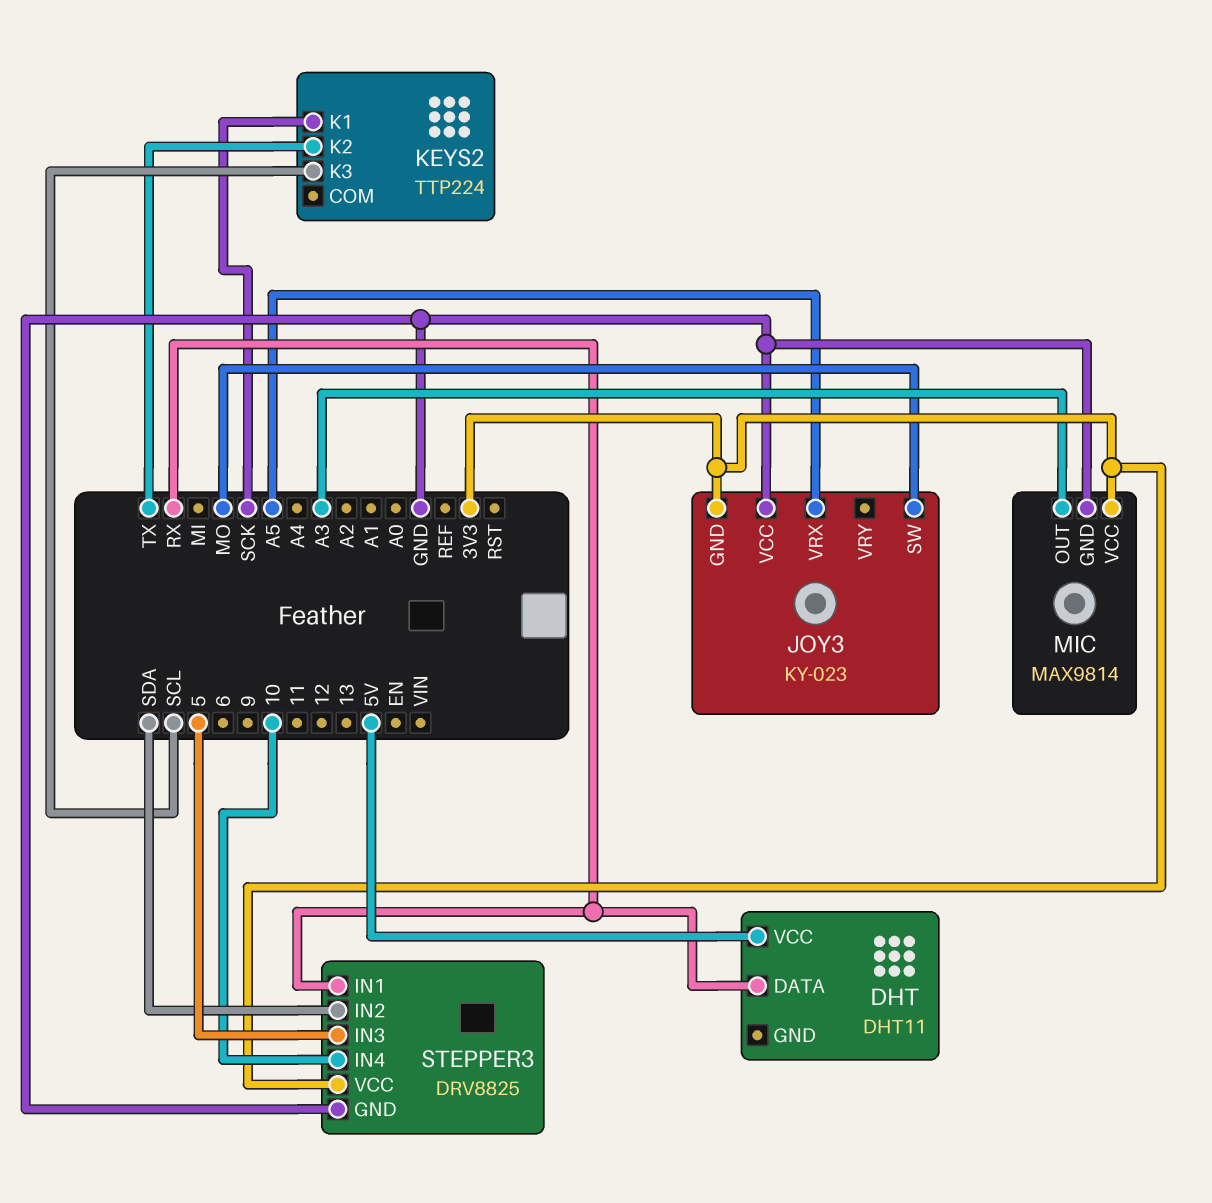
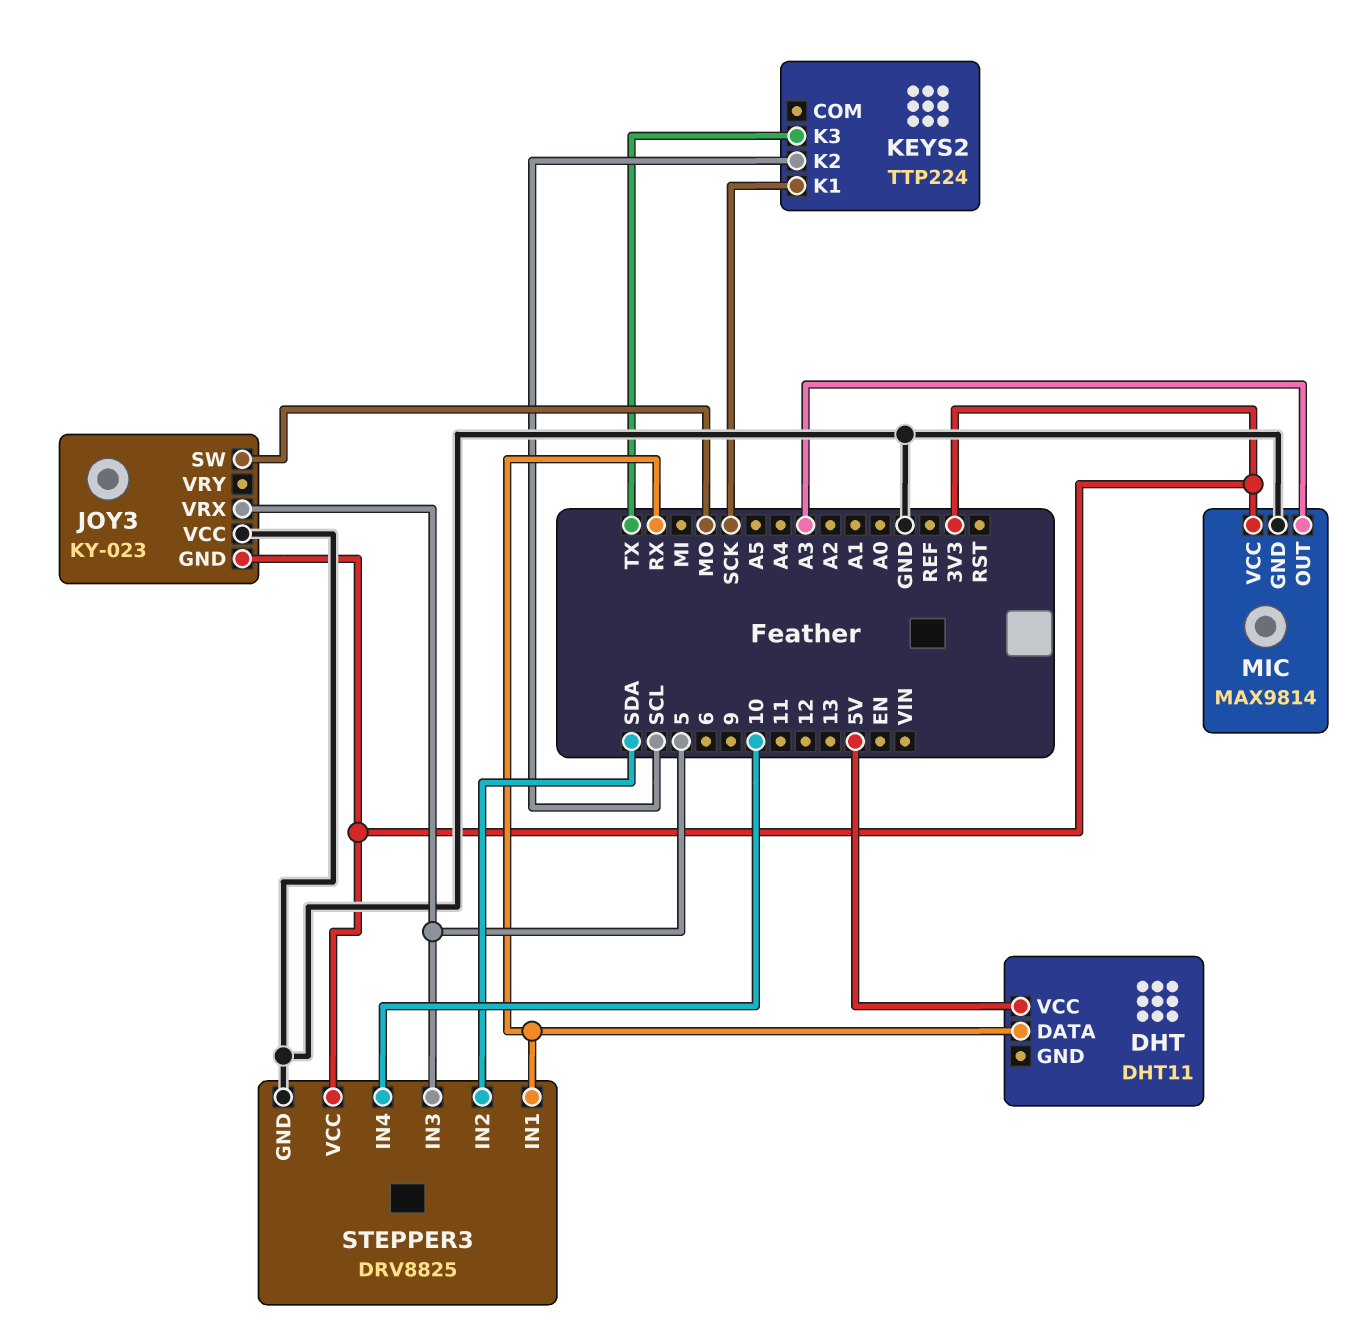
JOY3 pin VRX: A5 -> 5
KEYS2 pin K2: TX -> SCL
KEYS2 pin K3: SCL -> TX

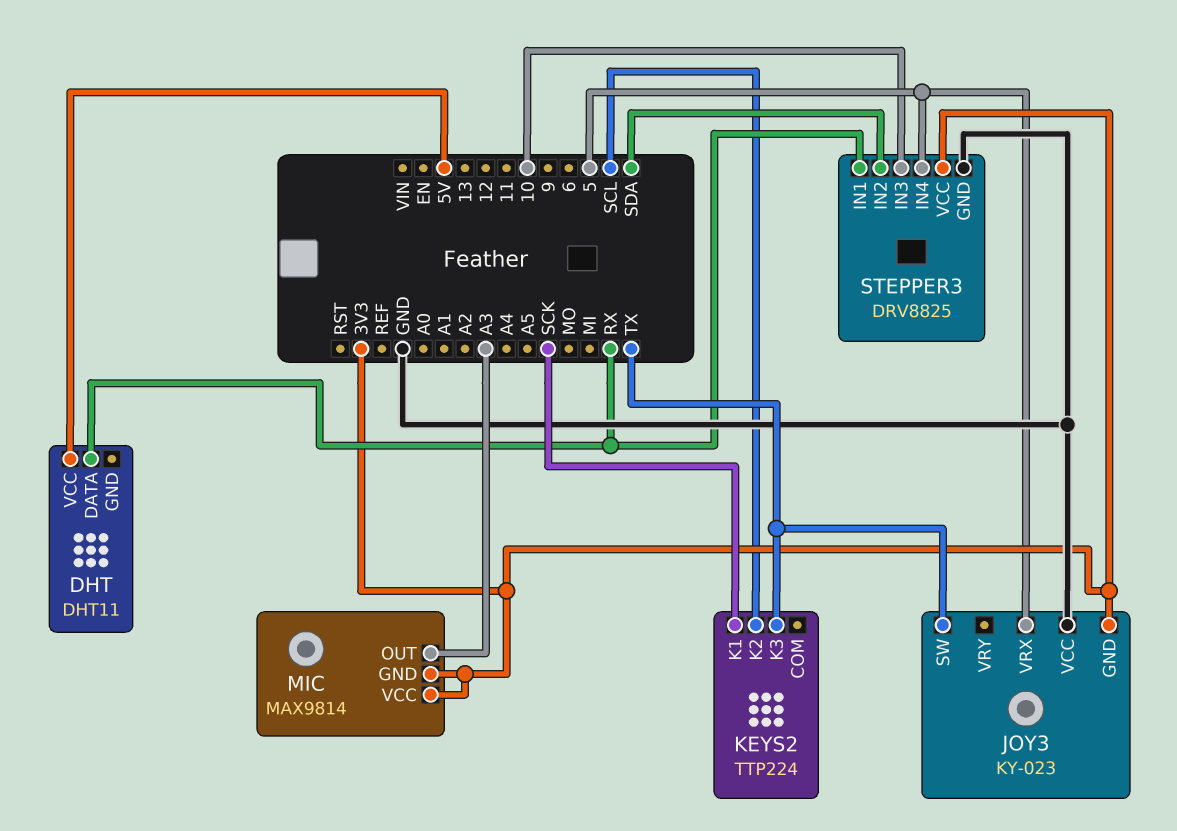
JOY3 pin SW: MO -> TX
MIC pin GND: GND -> 3V3
STEPPER3 pin IN3: 5 -> 10
STEPPER3 pin IN4: 10 -> 5

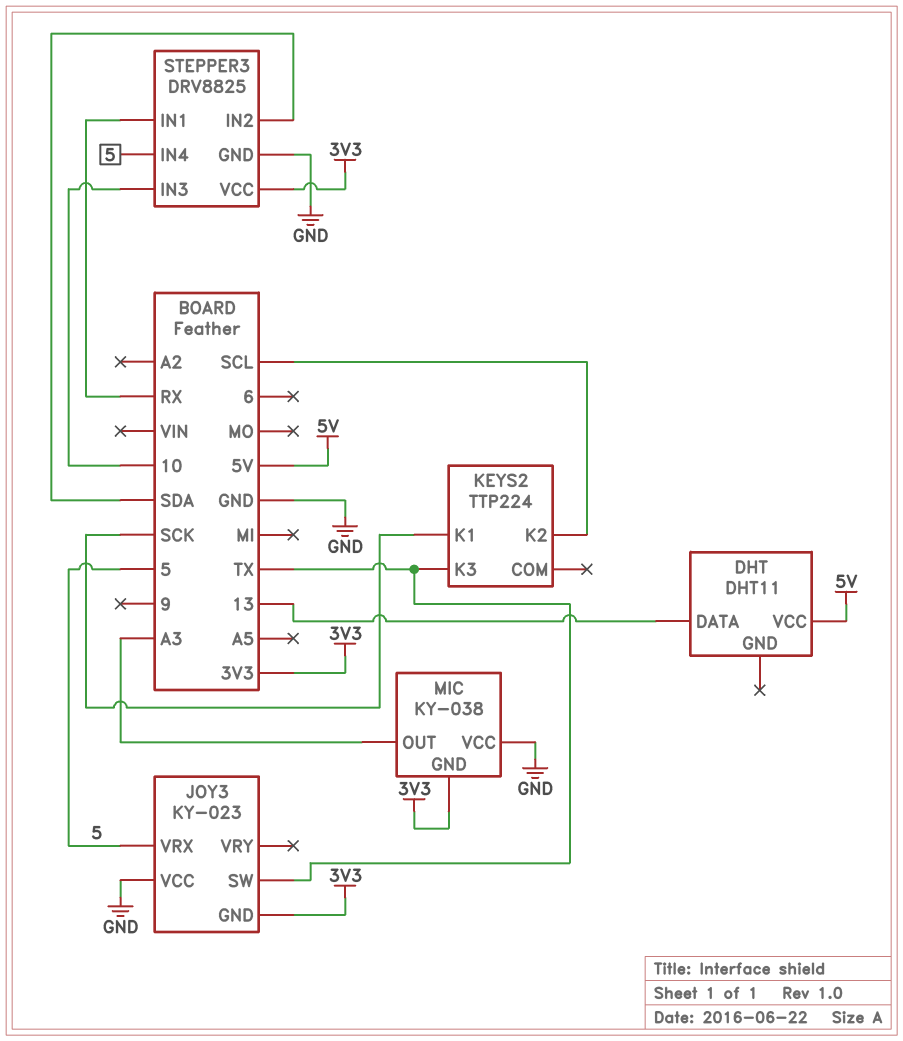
DHT pin DATA: RX -> 13
MIC: MAX9814 -> KY-038
MIC pin VCC: 3V3 -> GND

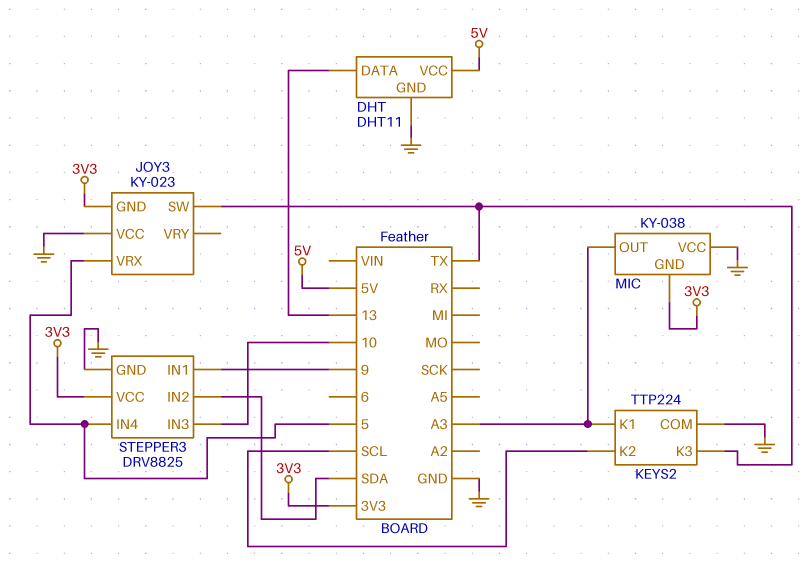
DHT pin GND: none -> GND
KEYS2 pin COM: none -> GND
KEYS2 pin K1: SCK -> A3
STEPPER3 pin IN1: RX -> 9

